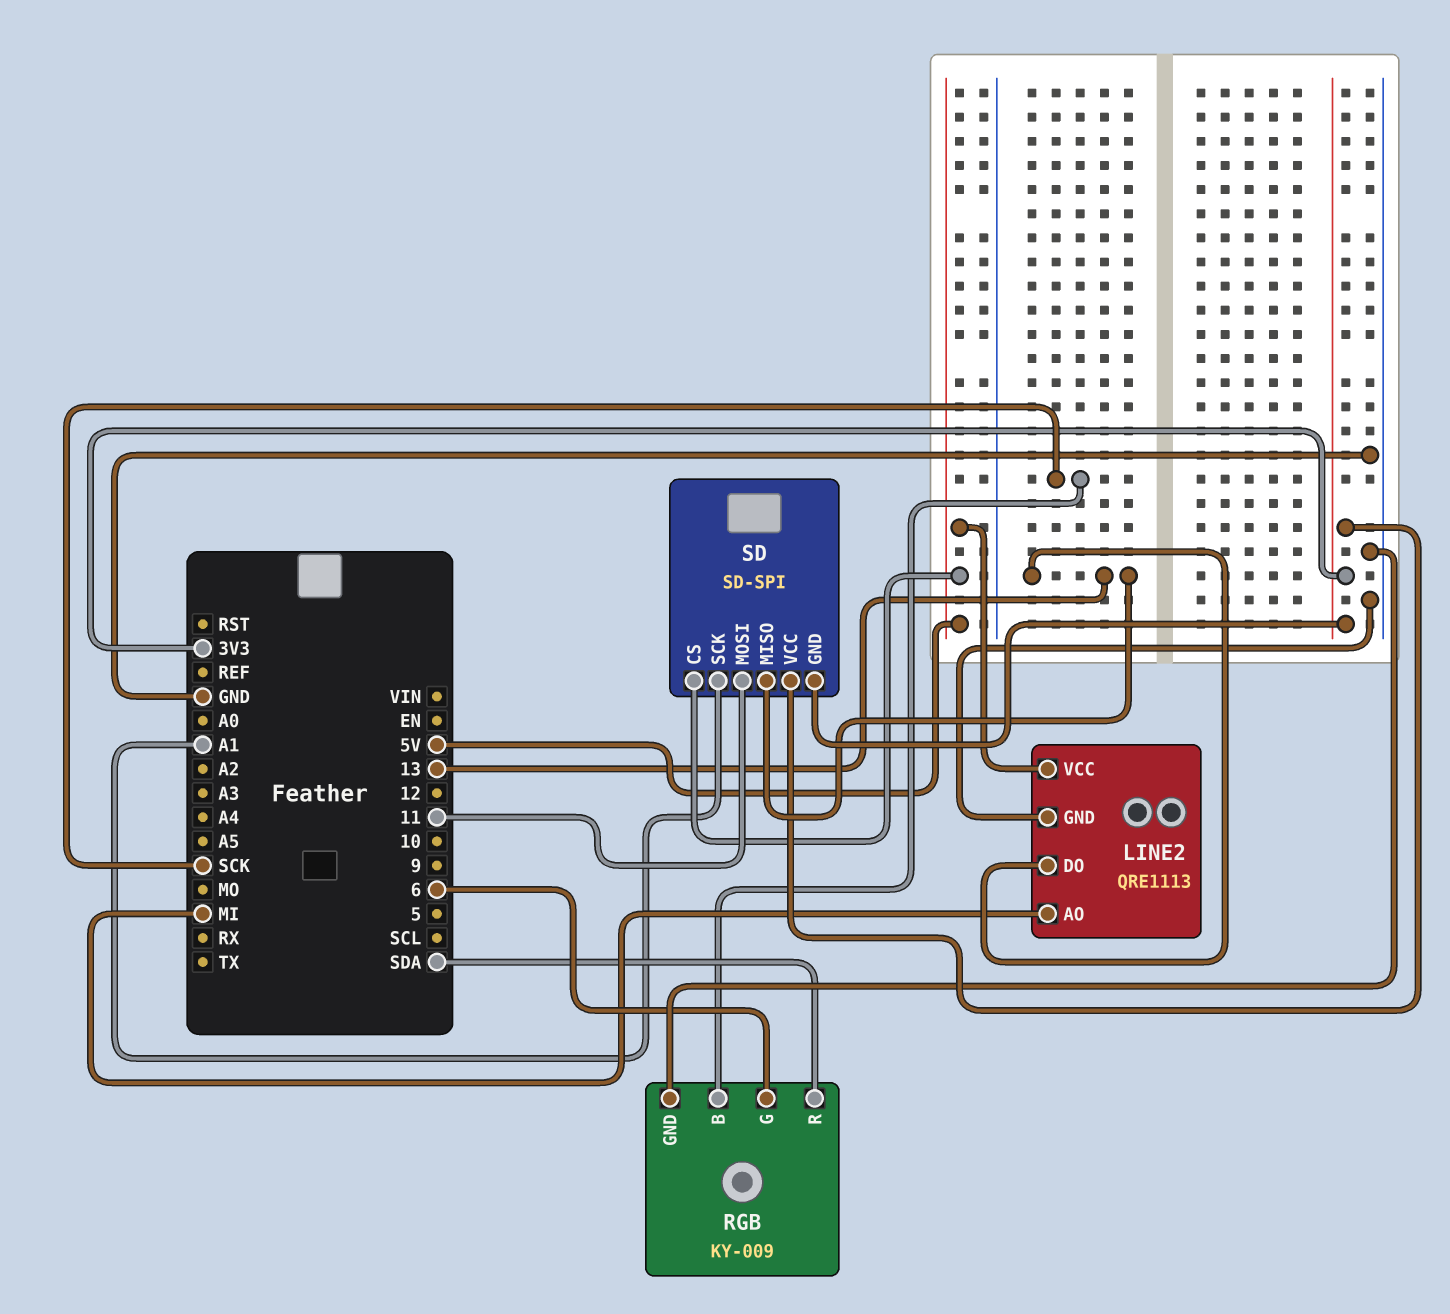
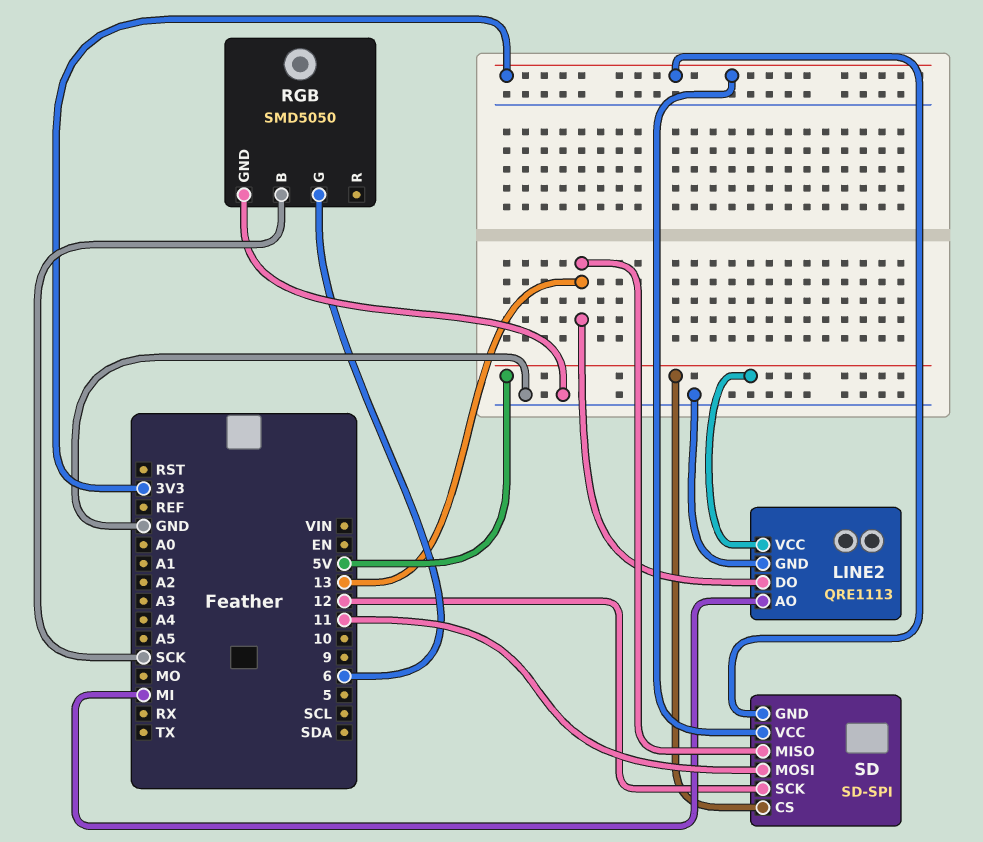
RGB: KY-009 -> SMD5050
RGB pin R: SDA -> none
SD pin SCK: A1 -> 12

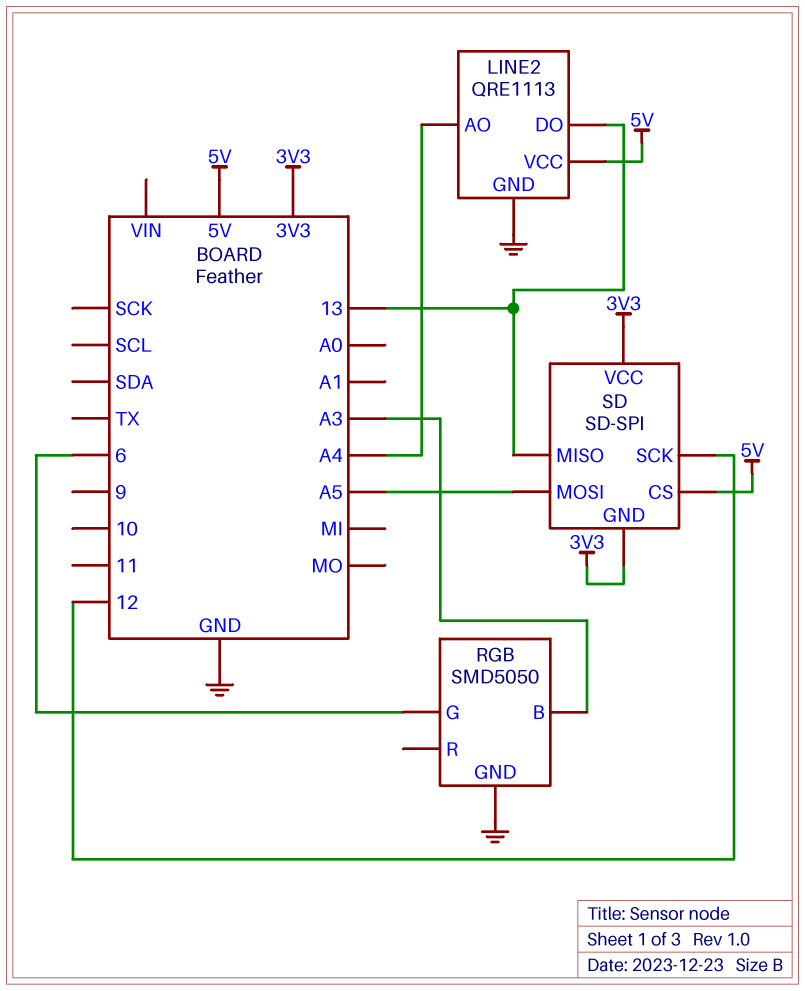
LINE2 pin AO: MI -> A4
RGB pin B: SCK -> A3
SD pin MOSI: 11 -> A5

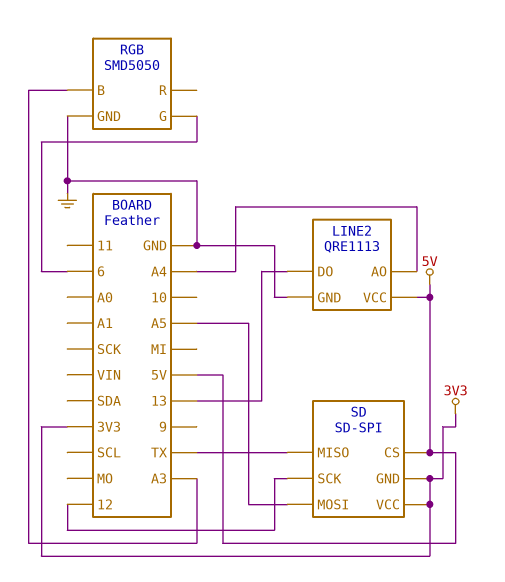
SD pin MISO: 13 -> TX

